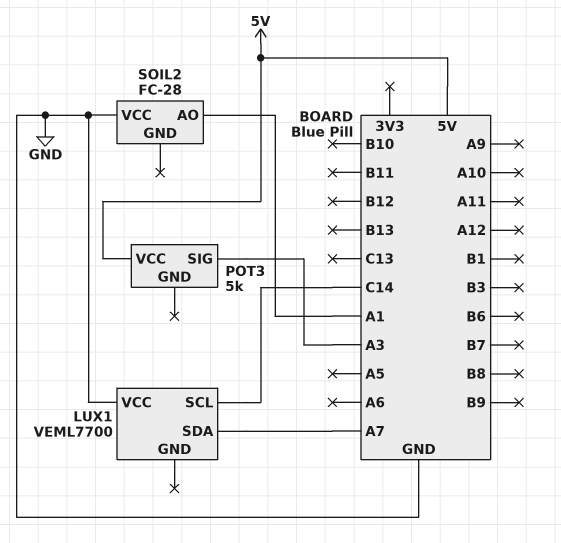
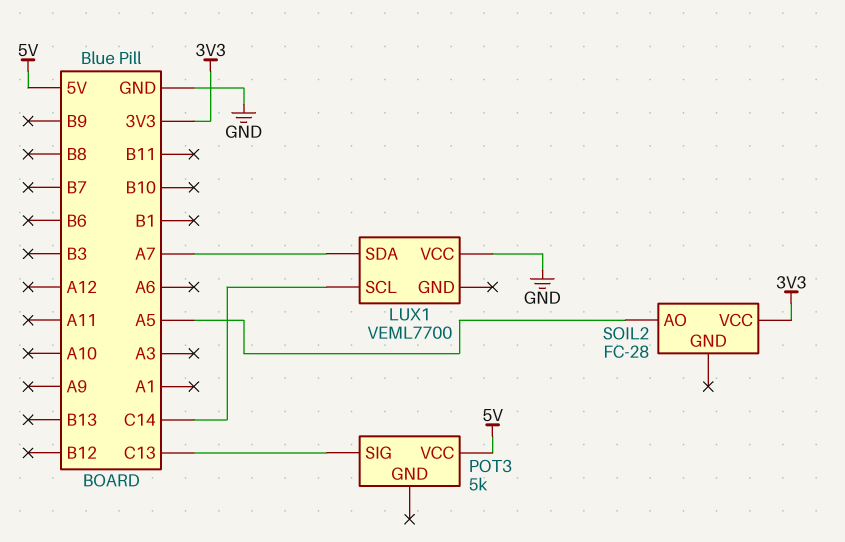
POT3 pin SIG: A3 -> C13
SOIL2 pin AO: A1 -> A5
SOIL2 pin VCC: GND -> 3V3

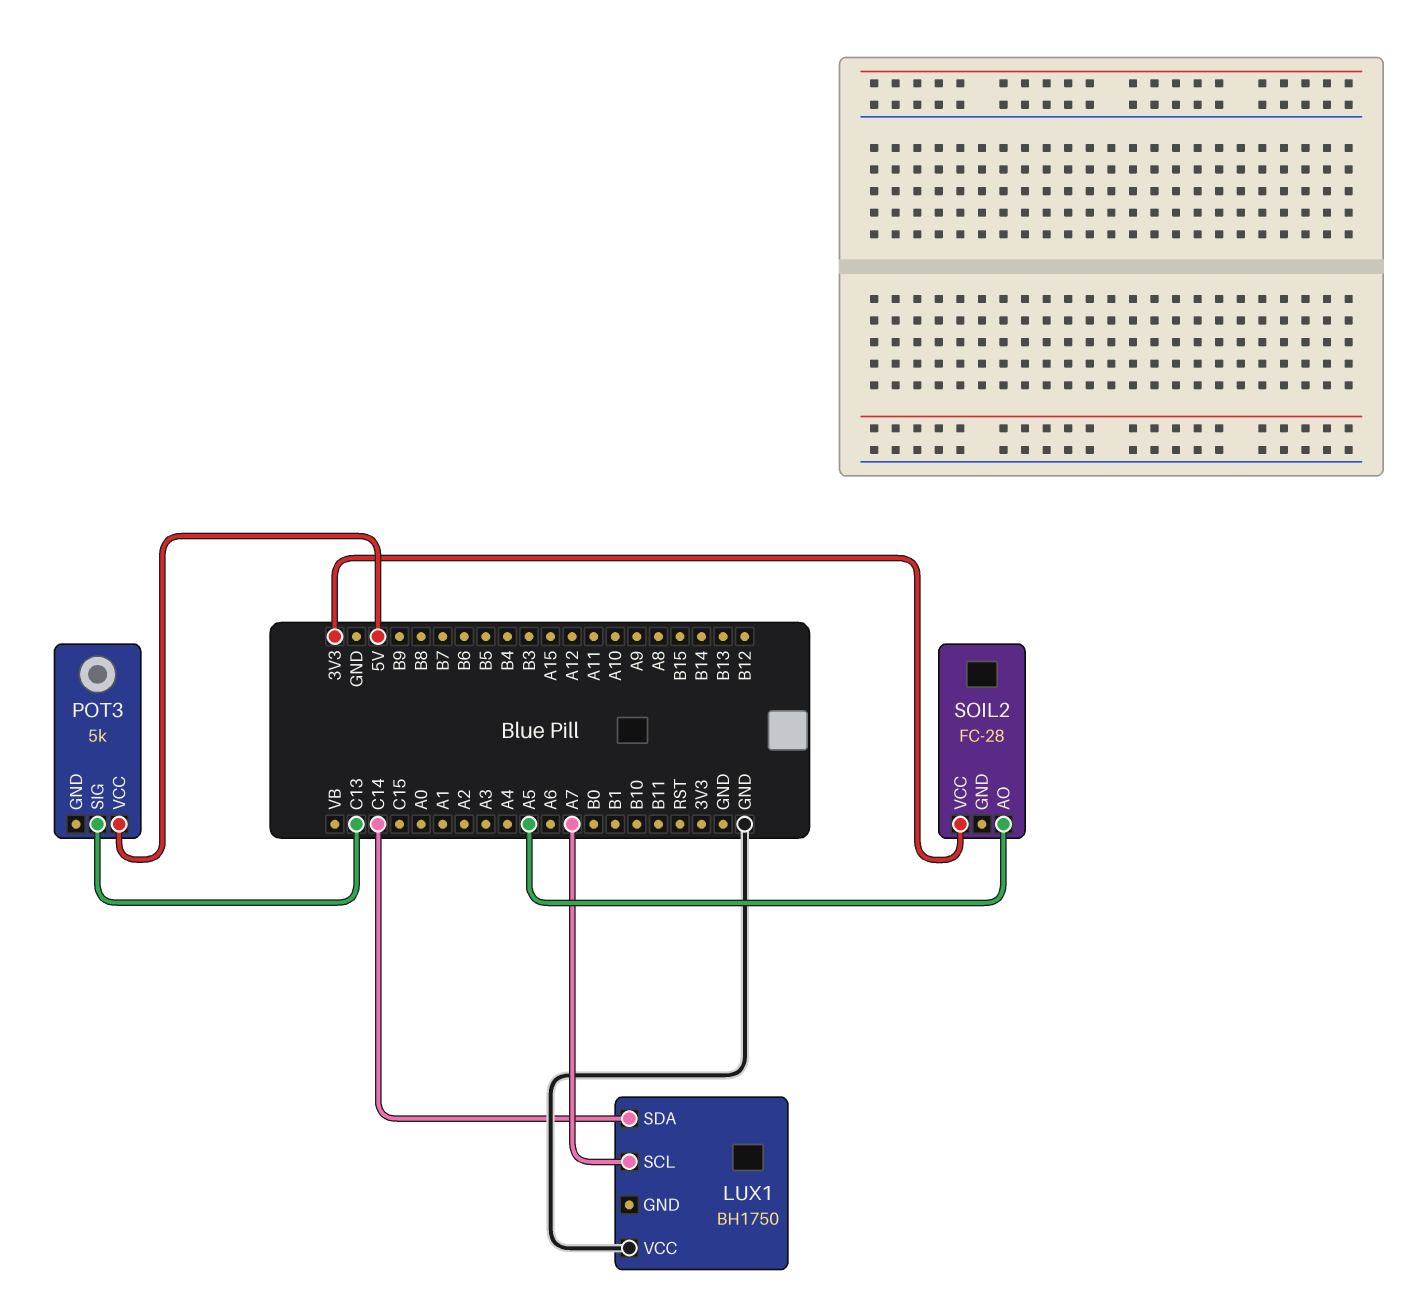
LUX1: VEML7700 -> BH1750
LUX1 pin SCL: C14 -> A7
LUX1 pin SDA: A7 -> C14

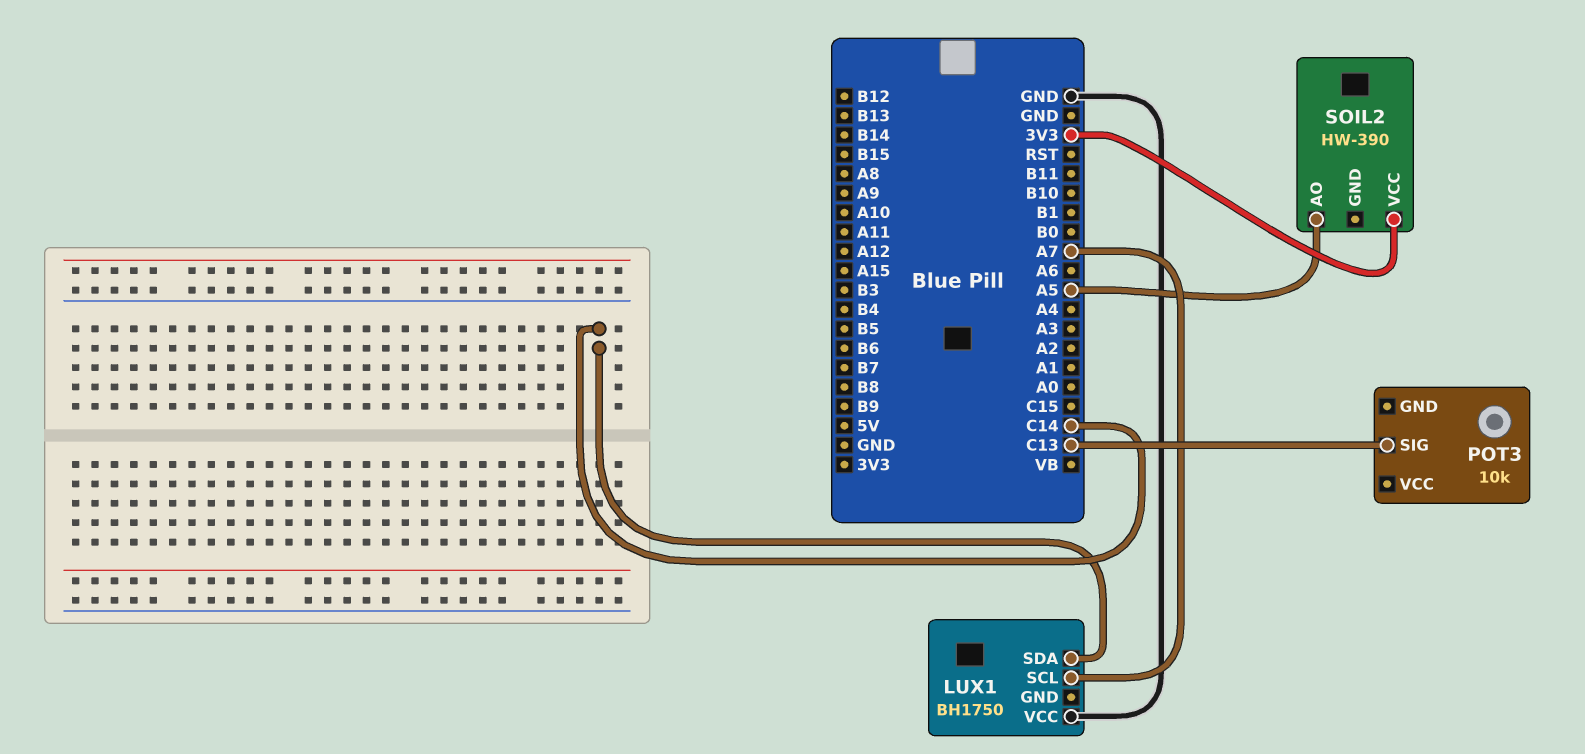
POT3: 5k -> 10k
POT3 pin VCC: 5V -> none
SOIL2: FC-28 -> HW-390

